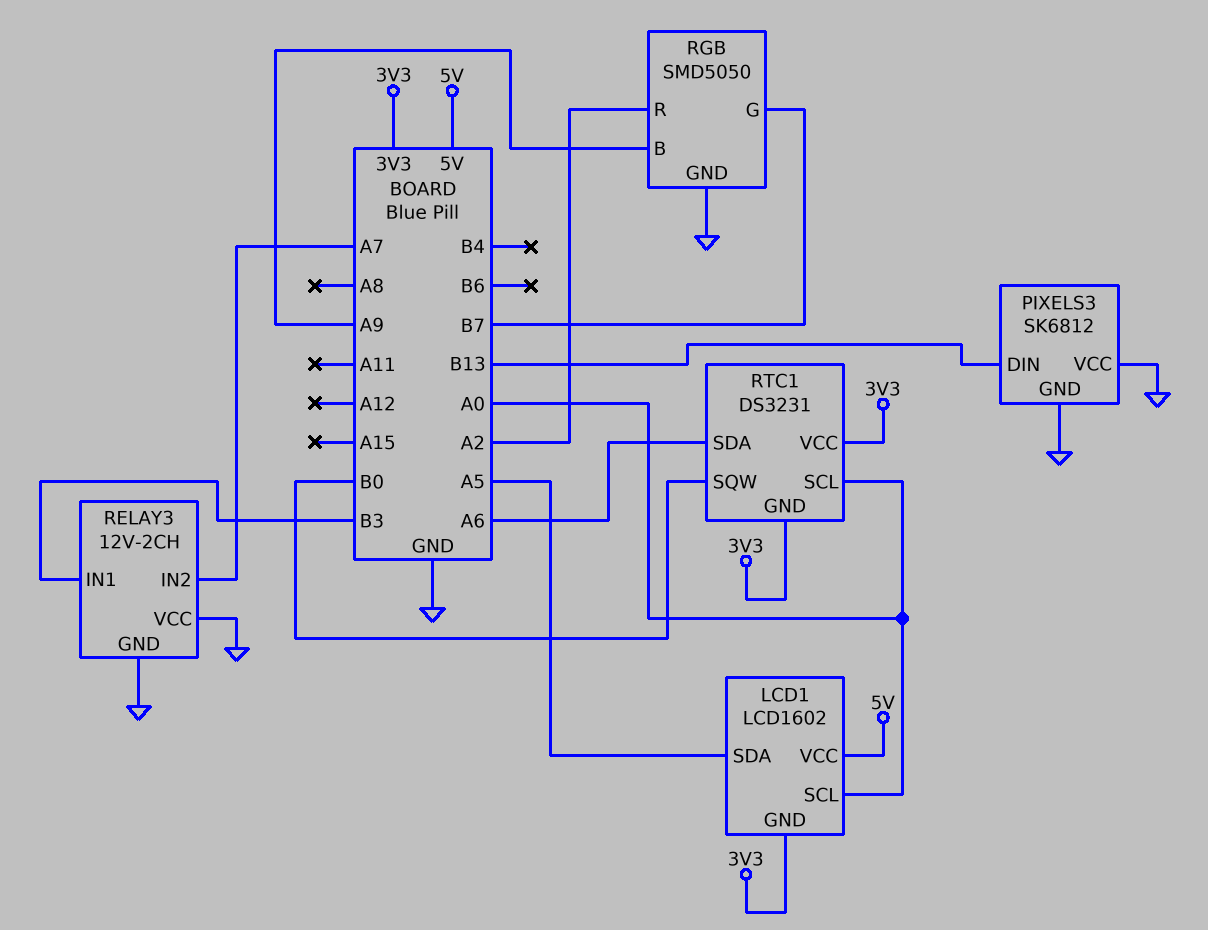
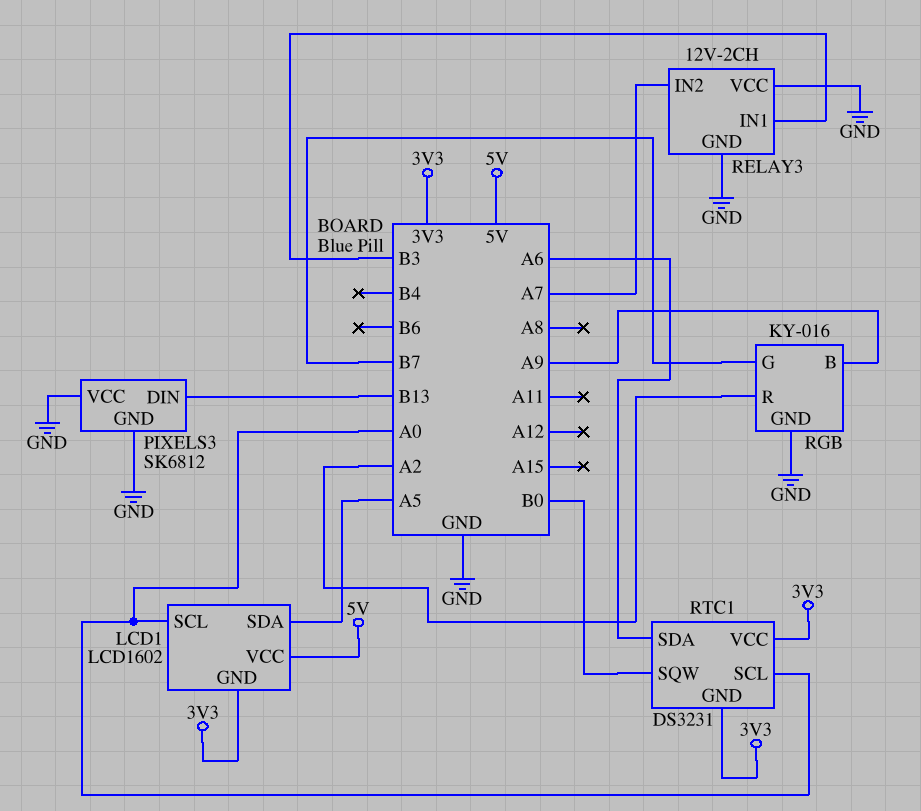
RGB: SMD5050 -> KY-016

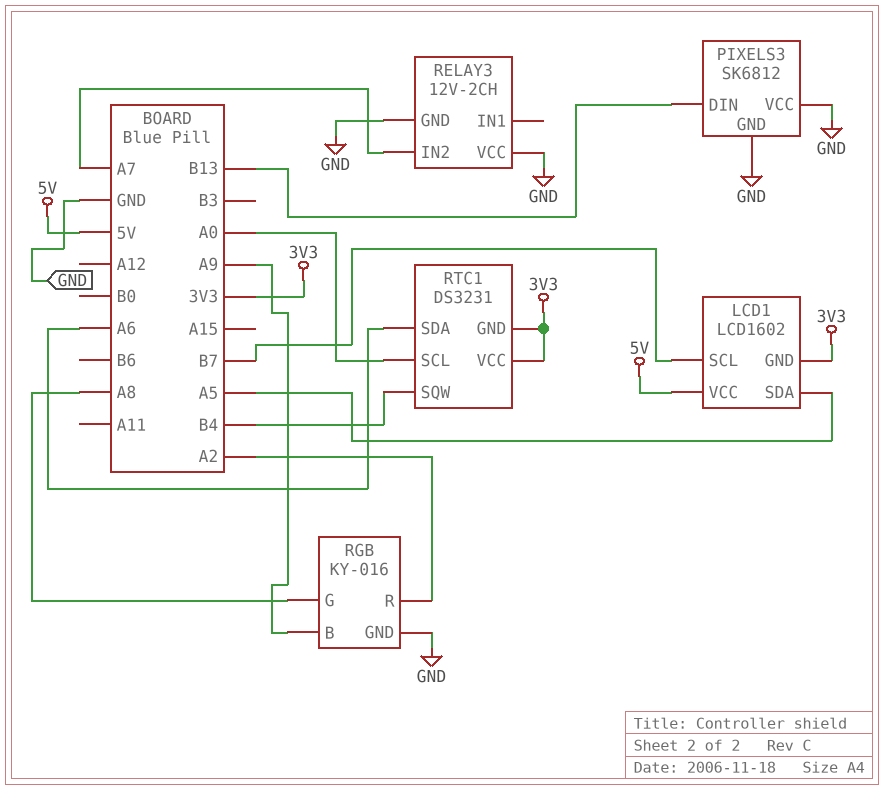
LCD1 pin SCL: A0 -> B7
RELAY3 pin IN1: B3 -> none
RGB pin G: B7 -> A8
RTC1 pin SQW: B0 -> B4

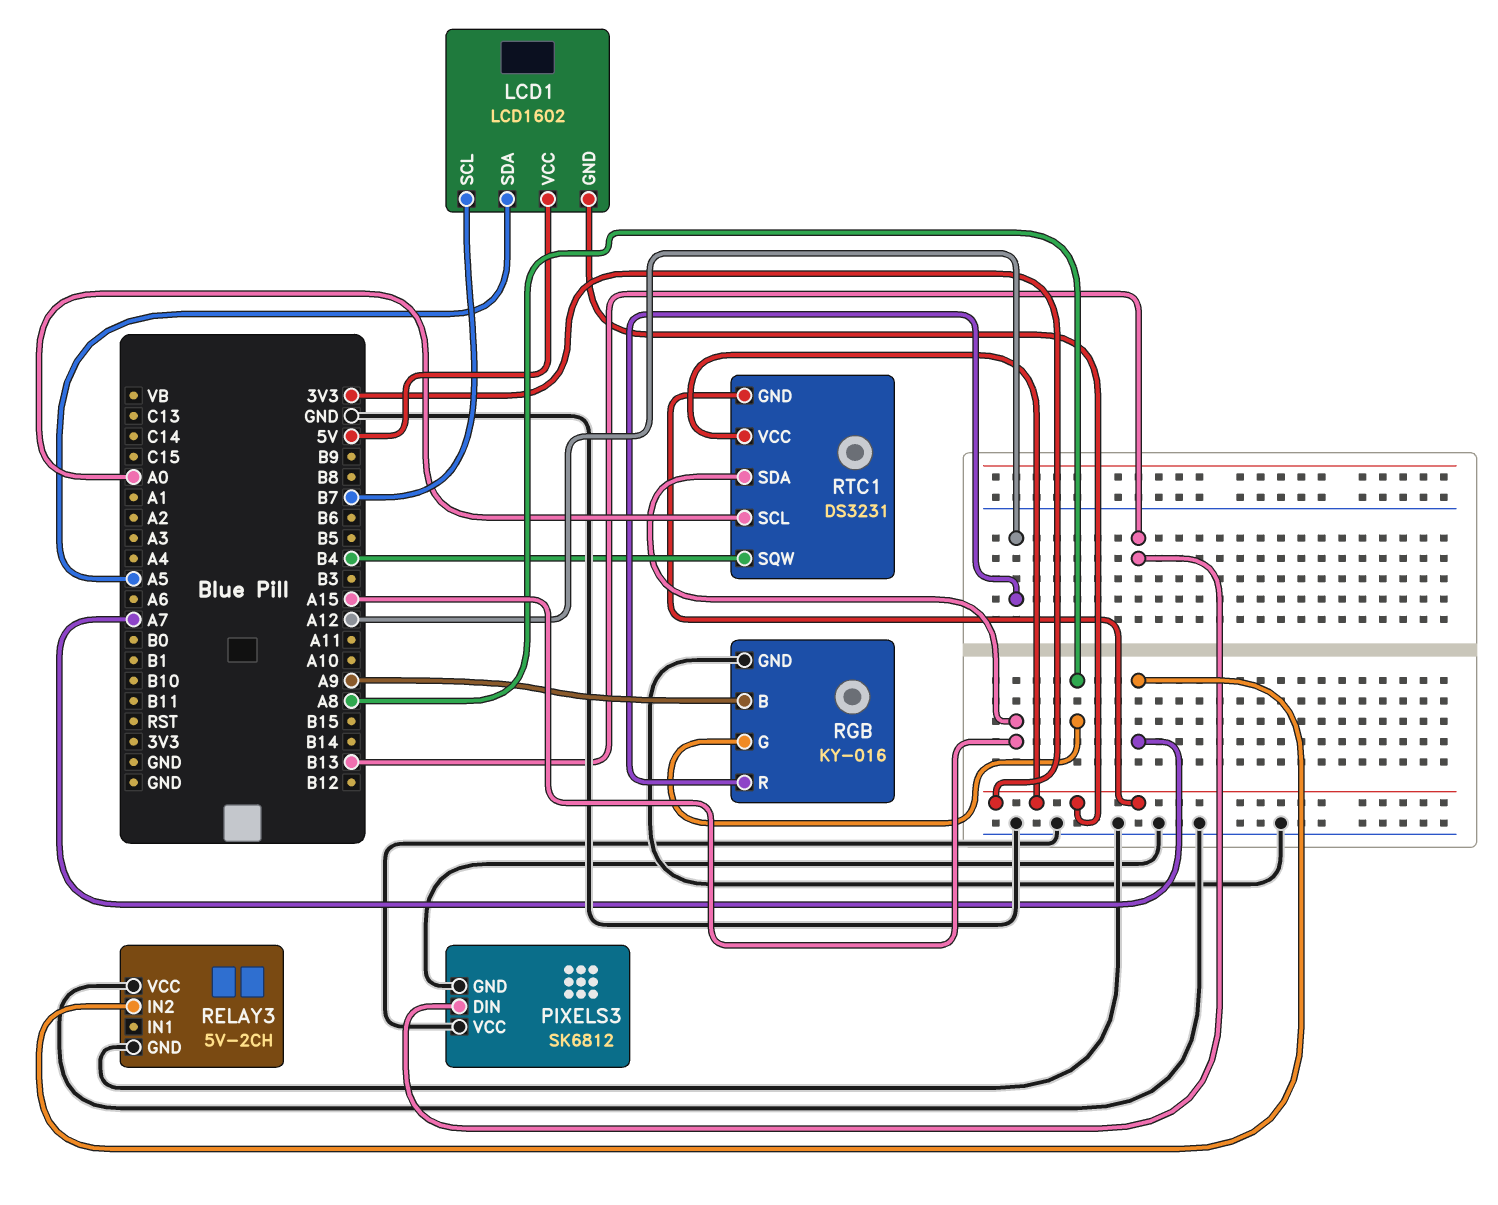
RELAY3: 12V-2CH -> 5V-2CH
RGB pin R: A2 -> A12
RTC1 pin SDA: A6 -> A15

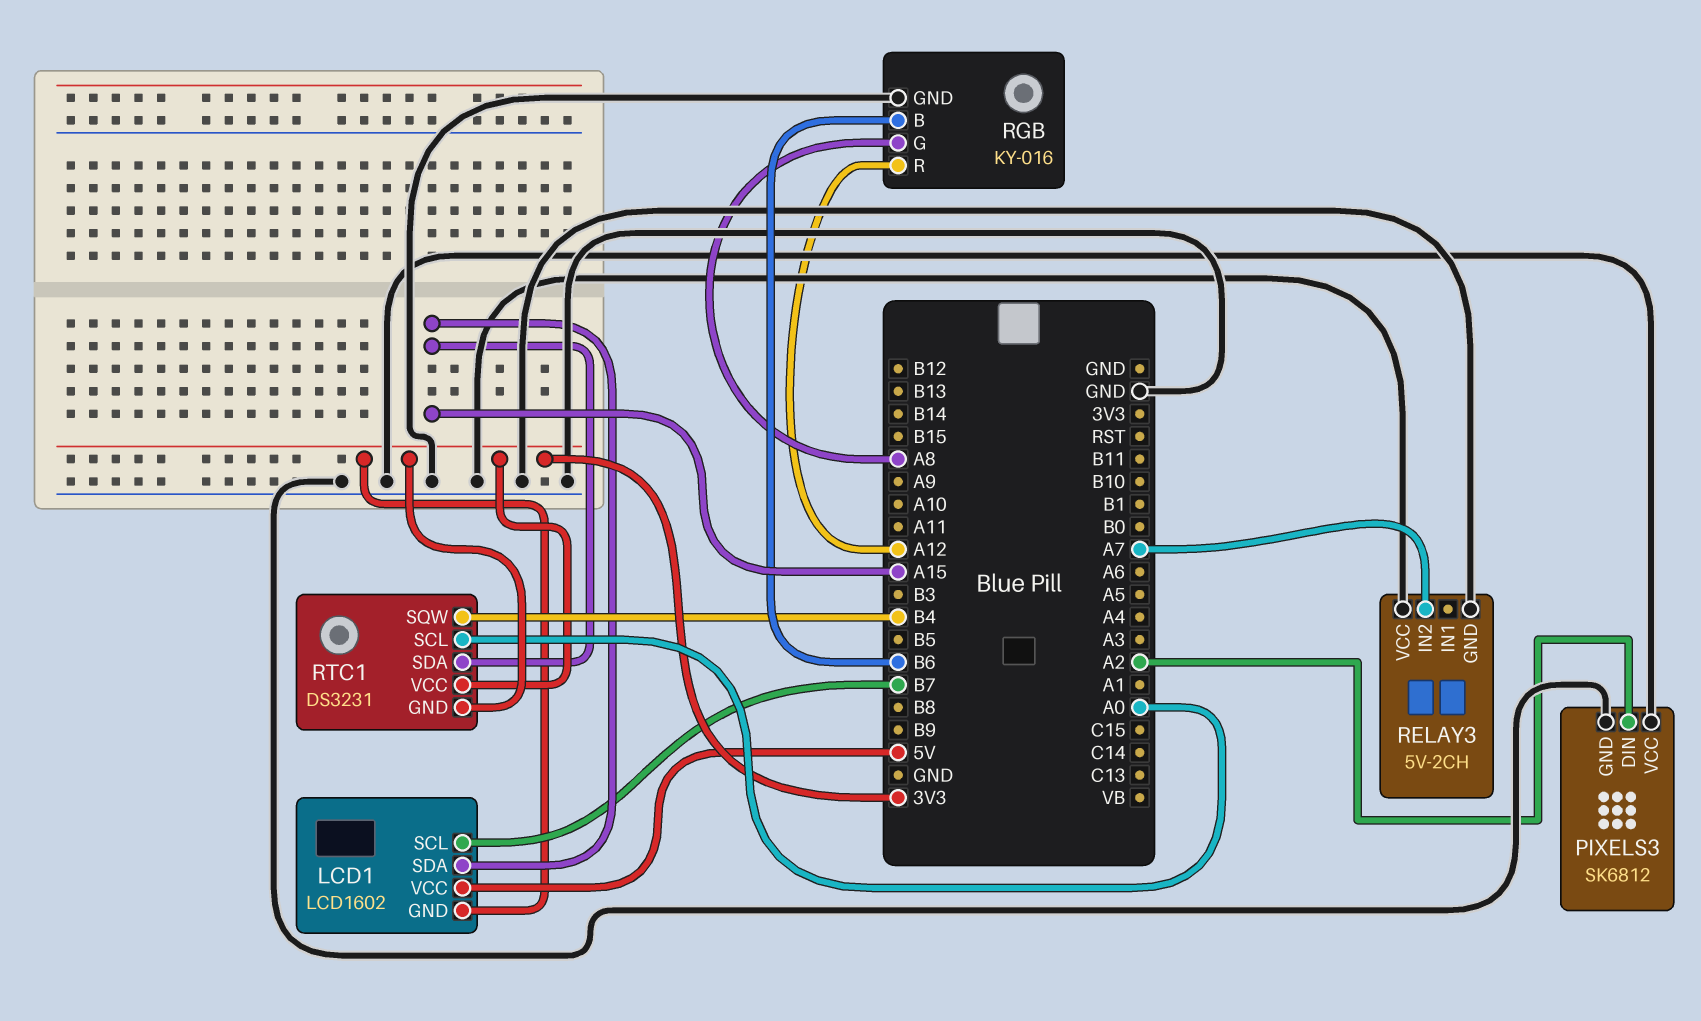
LCD1 pin SDA: A5 -> A15
PIXELS3 pin DIN: B13 -> A2
RGB pin B: A9 -> B6

